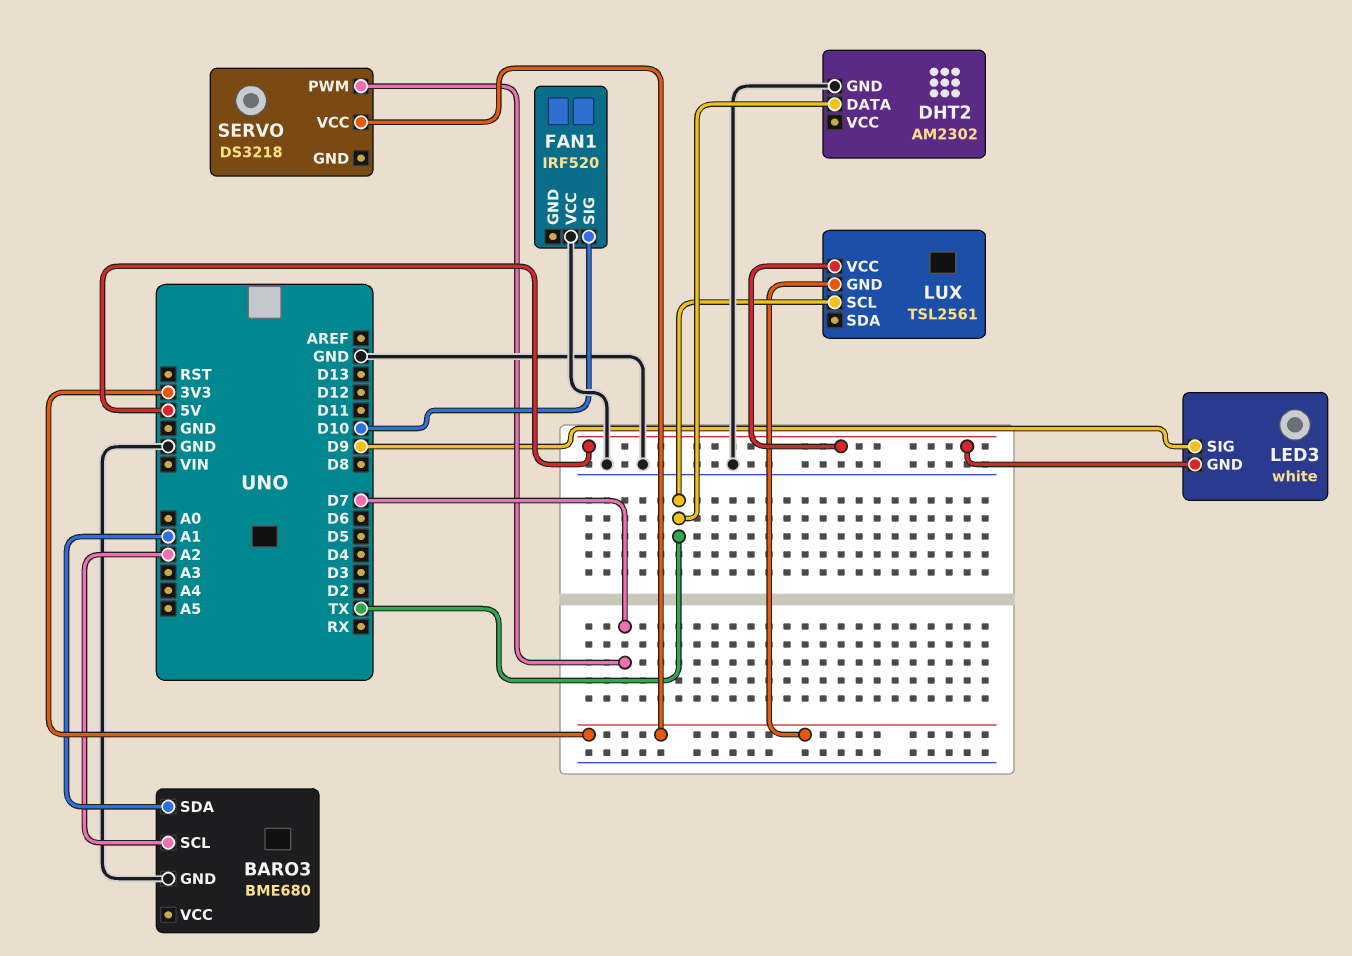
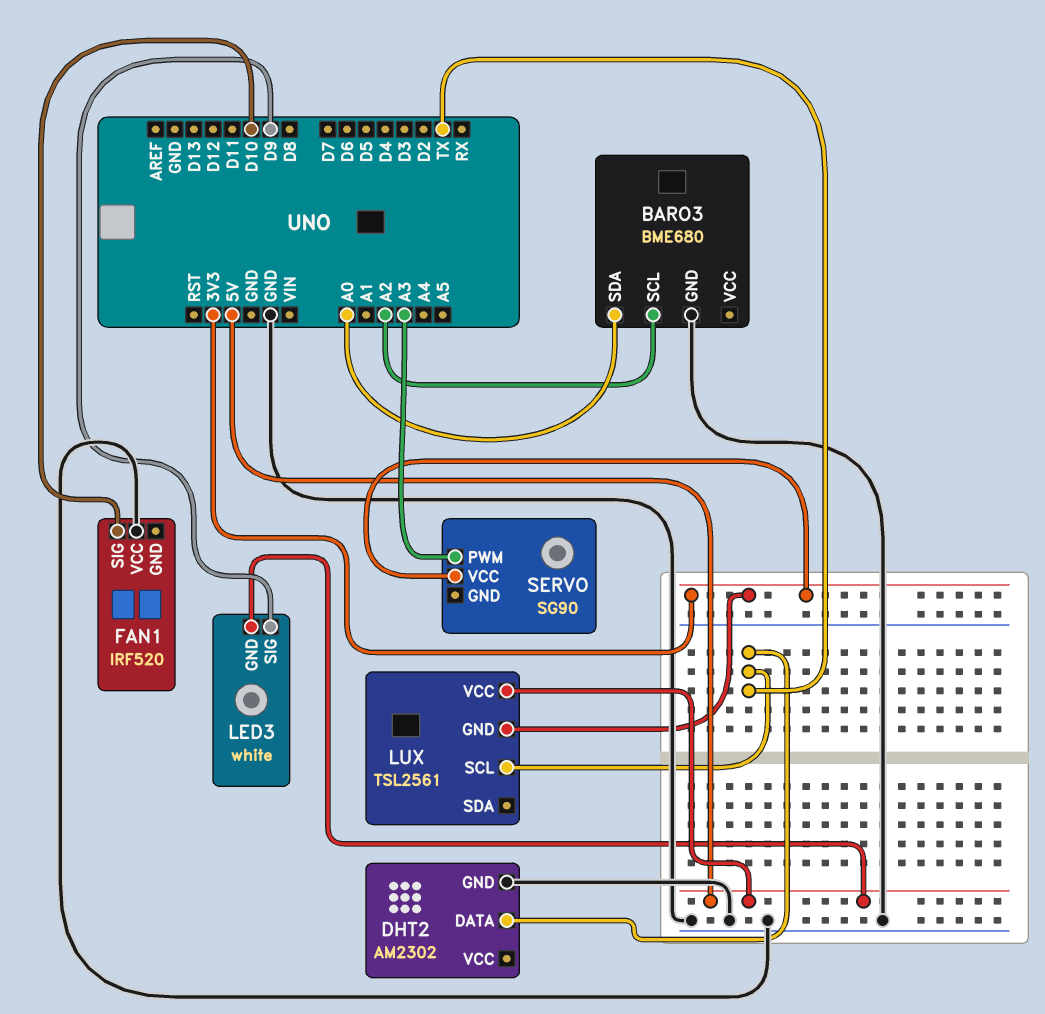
BARO3 pin SDA: A1 -> A0
SERVO: DS3218 -> SG90
SERVO pin PWM: D7 -> A3

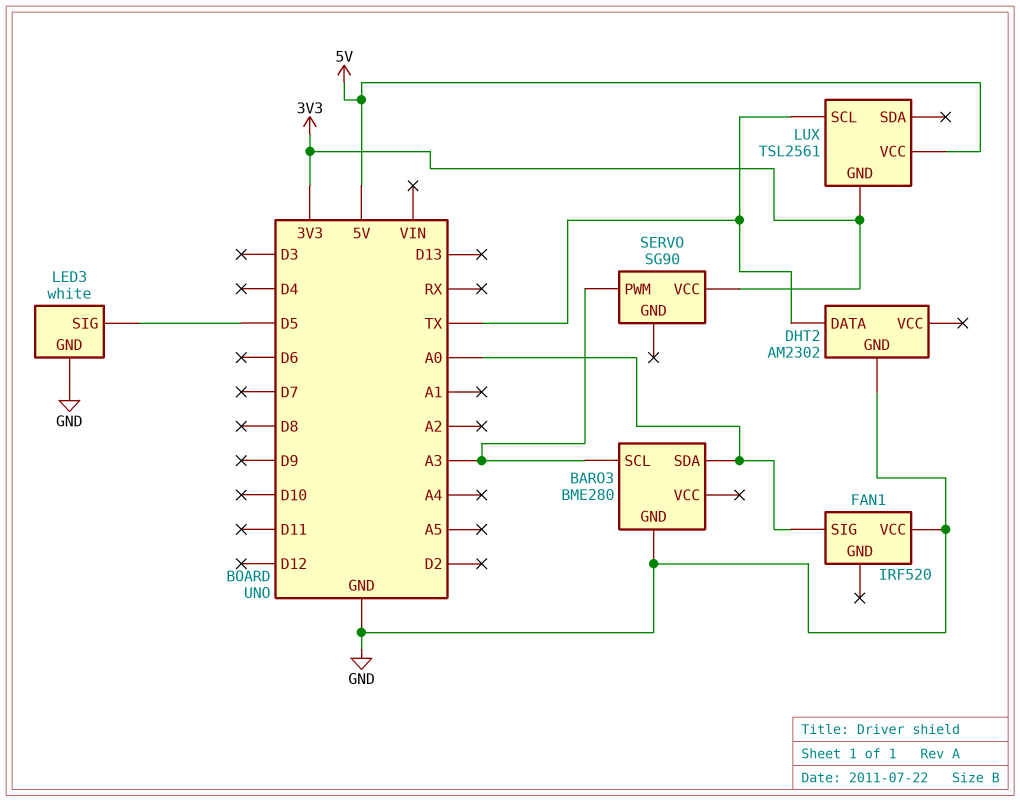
BARO3: BME680 -> BME280
BARO3 pin SCL: A2 -> A3
FAN1 pin SIG: D10 -> A0
LED3 pin GND: 5V -> GND
LED3 pin SIG: D9 -> D5

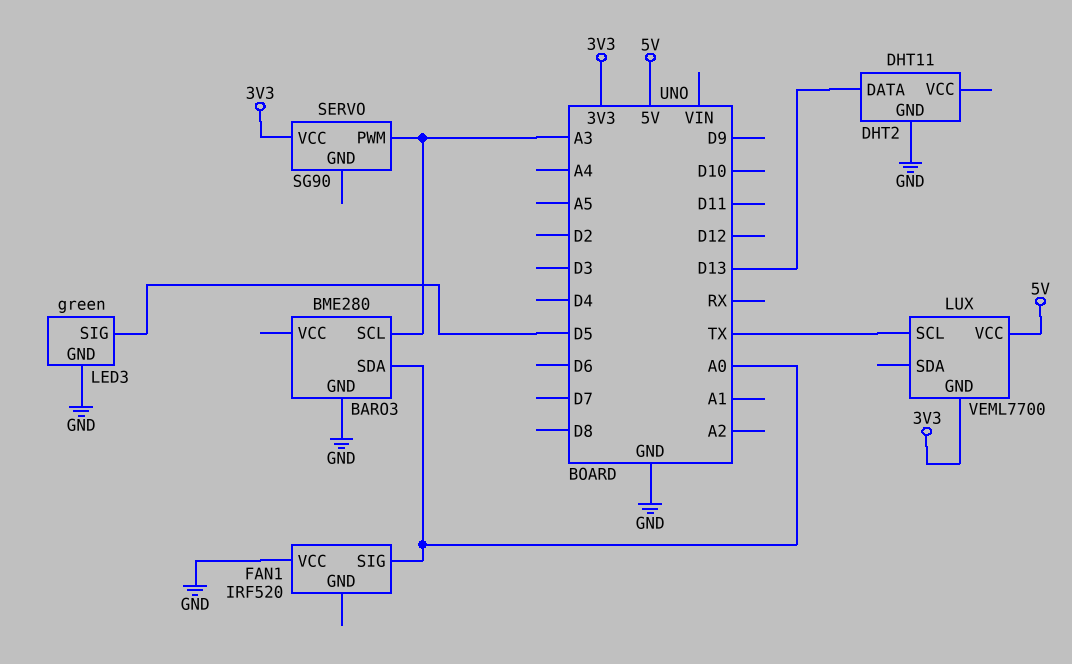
DHT2: AM2302 -> DHT11
DHT2 pin DATA: TX -> D13
LED3: white -> green
LUX: TSL2561 -> VEML7700

